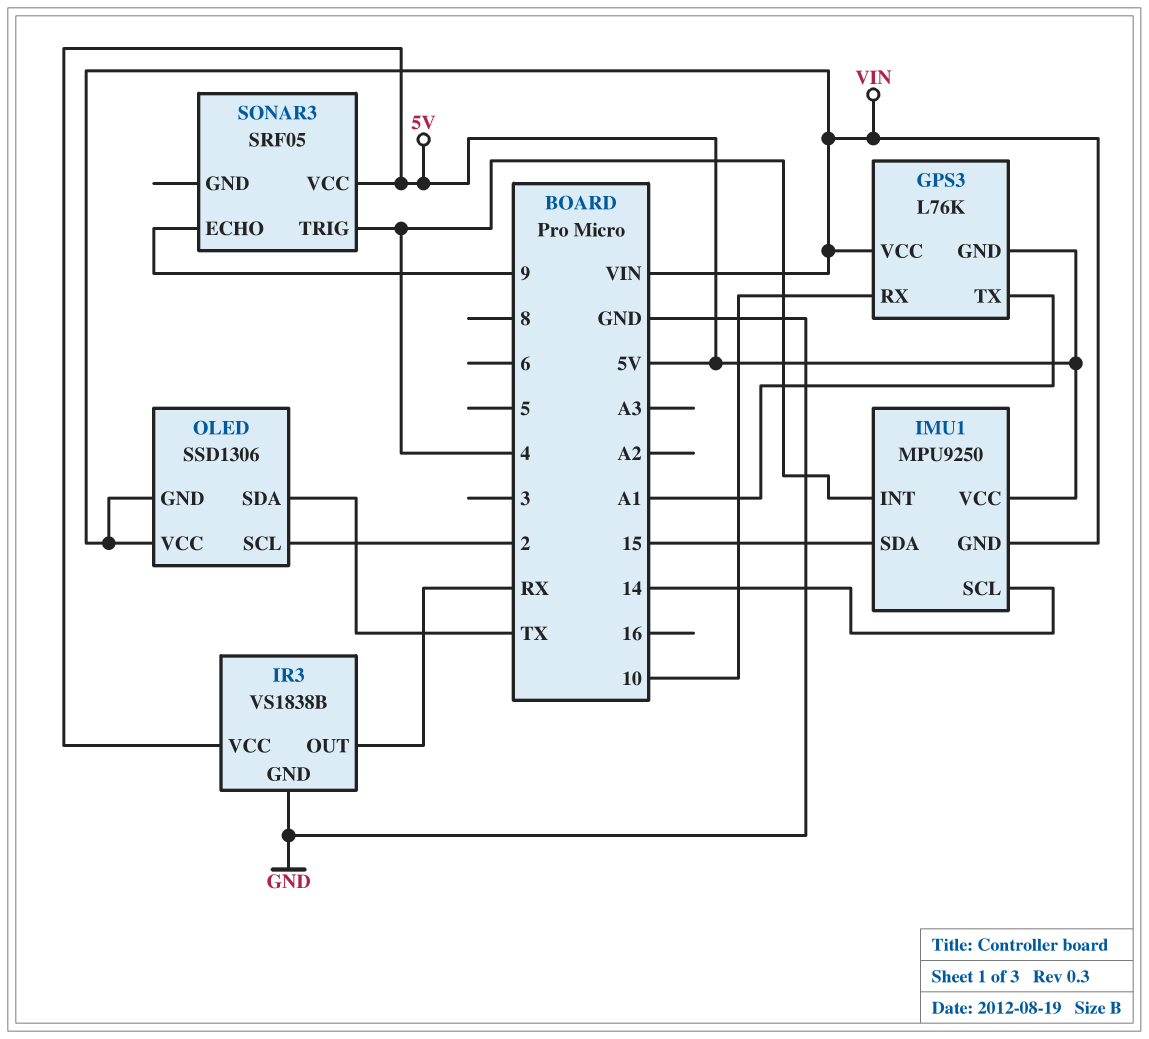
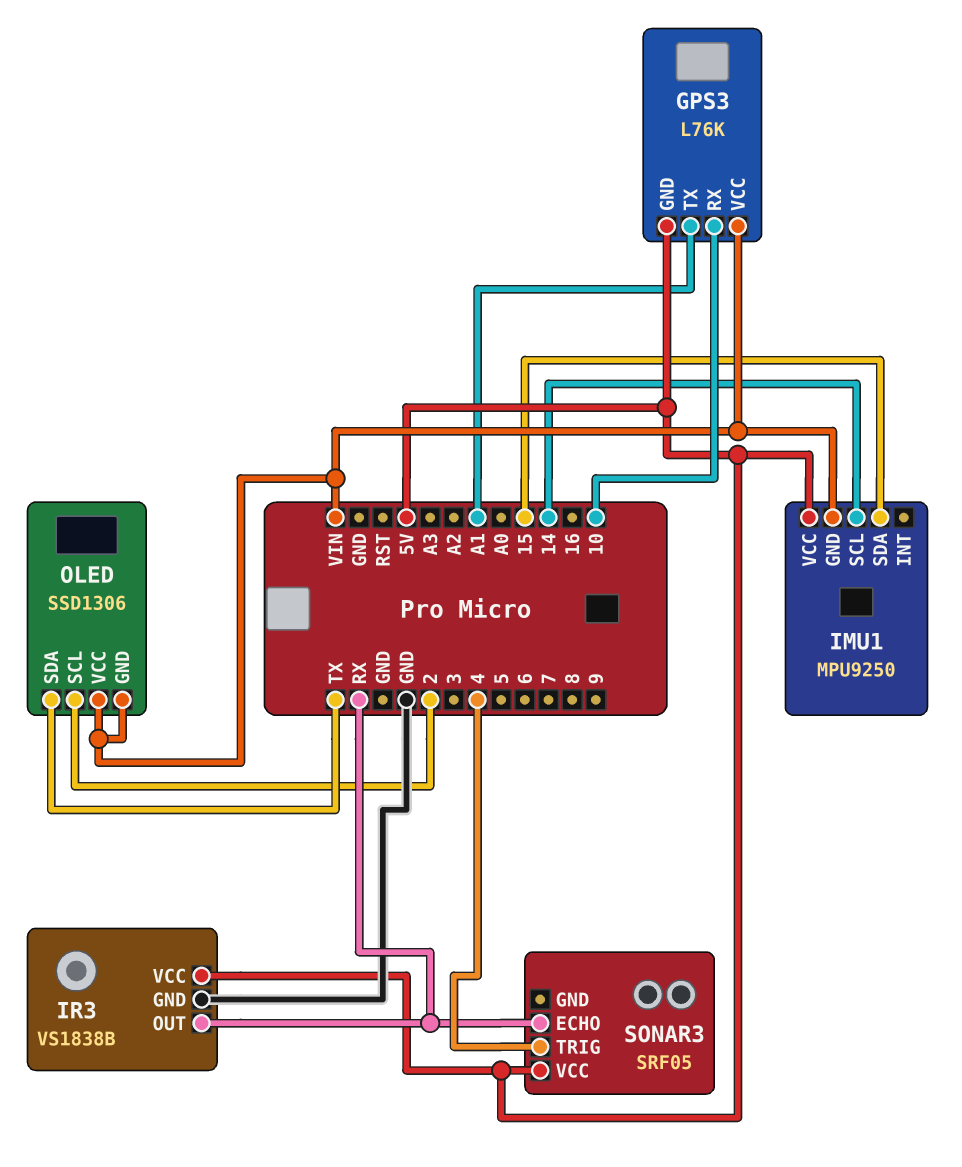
IMU1 pin INT: 4 -> none
SONAR3 pin ECHO: 9 -> RX

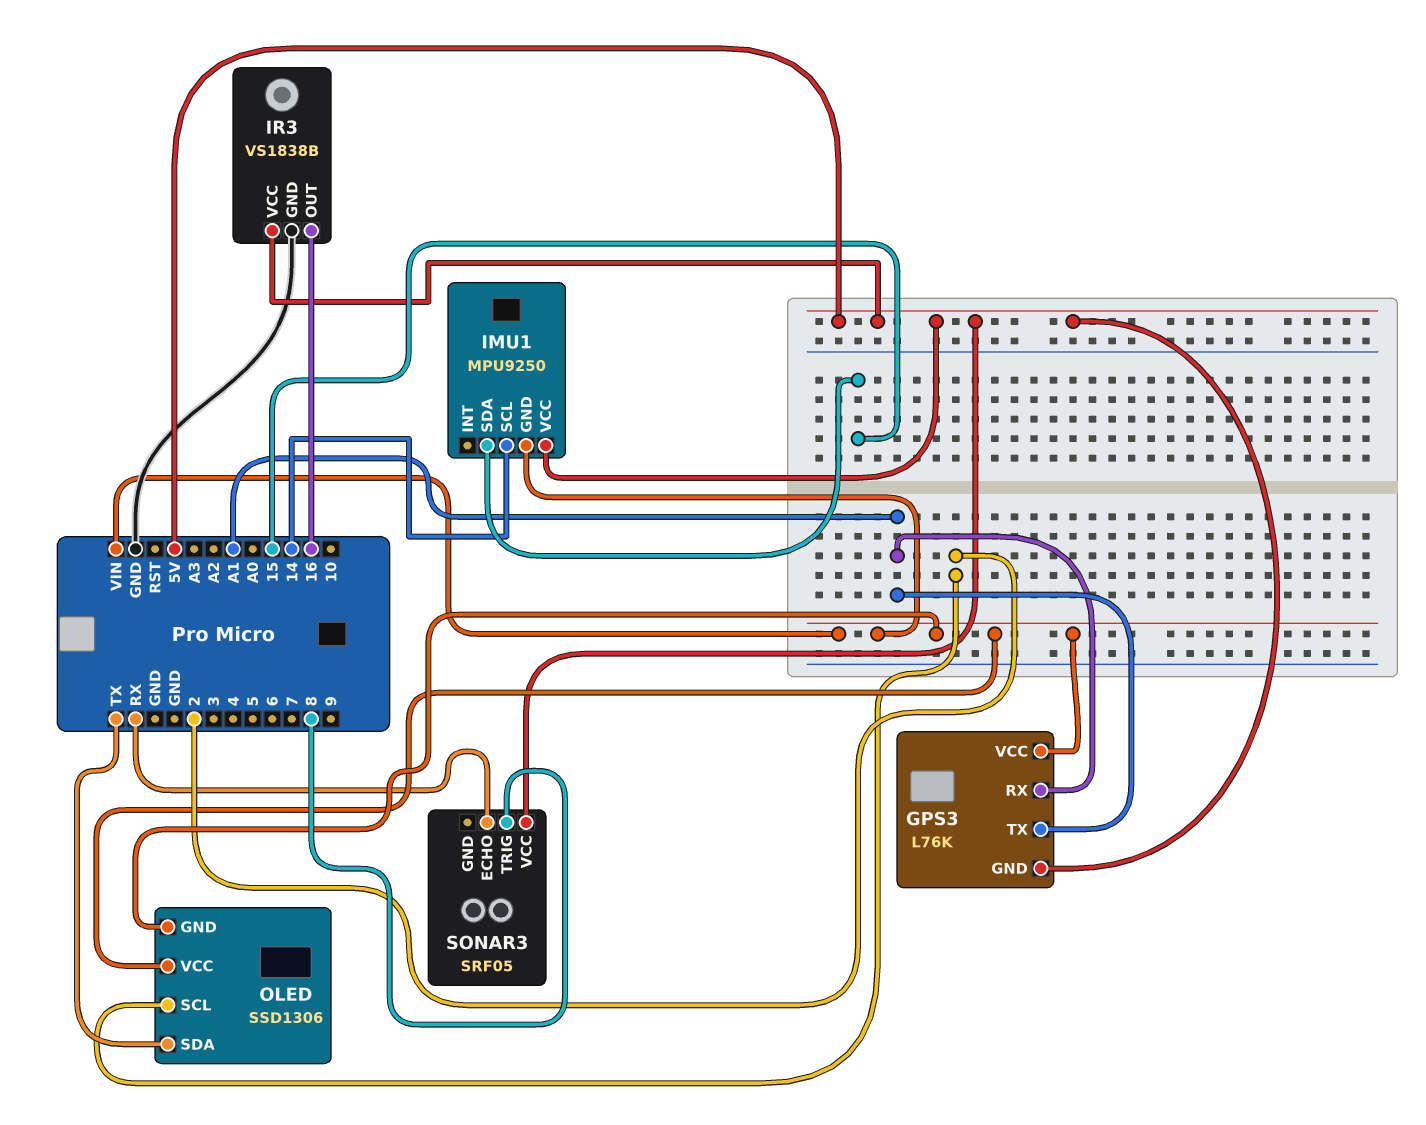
GPS3 pin RX: 10 -> A1
IR3 pin OUT: RX -> 16
SONAR3 pin TRIG: 4 -> 8

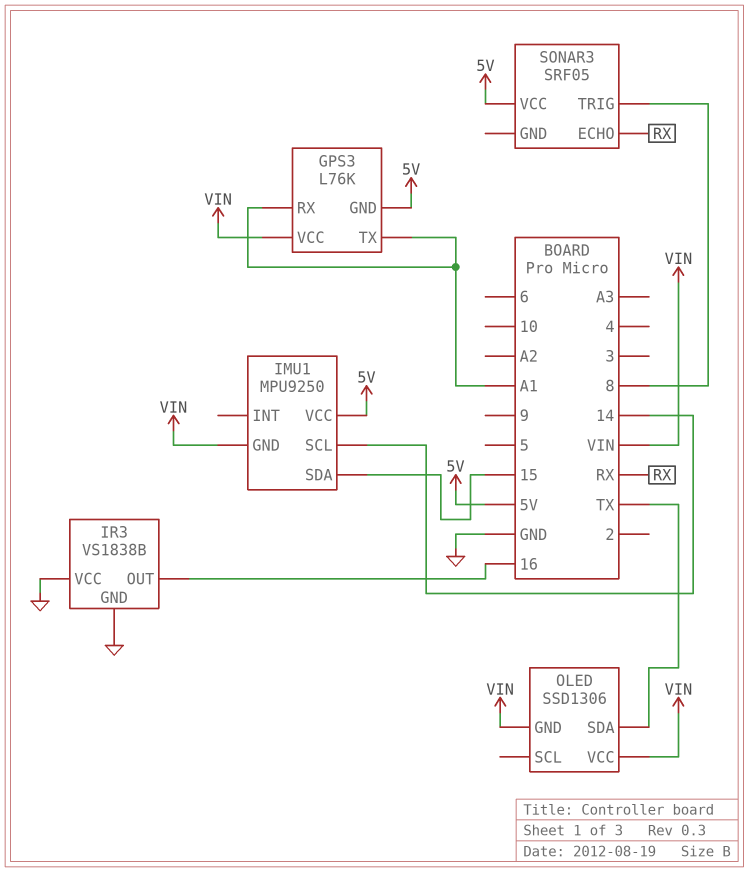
IR3 pin VCC: 5V -> GND
OLED pin SCL: 2 -> none

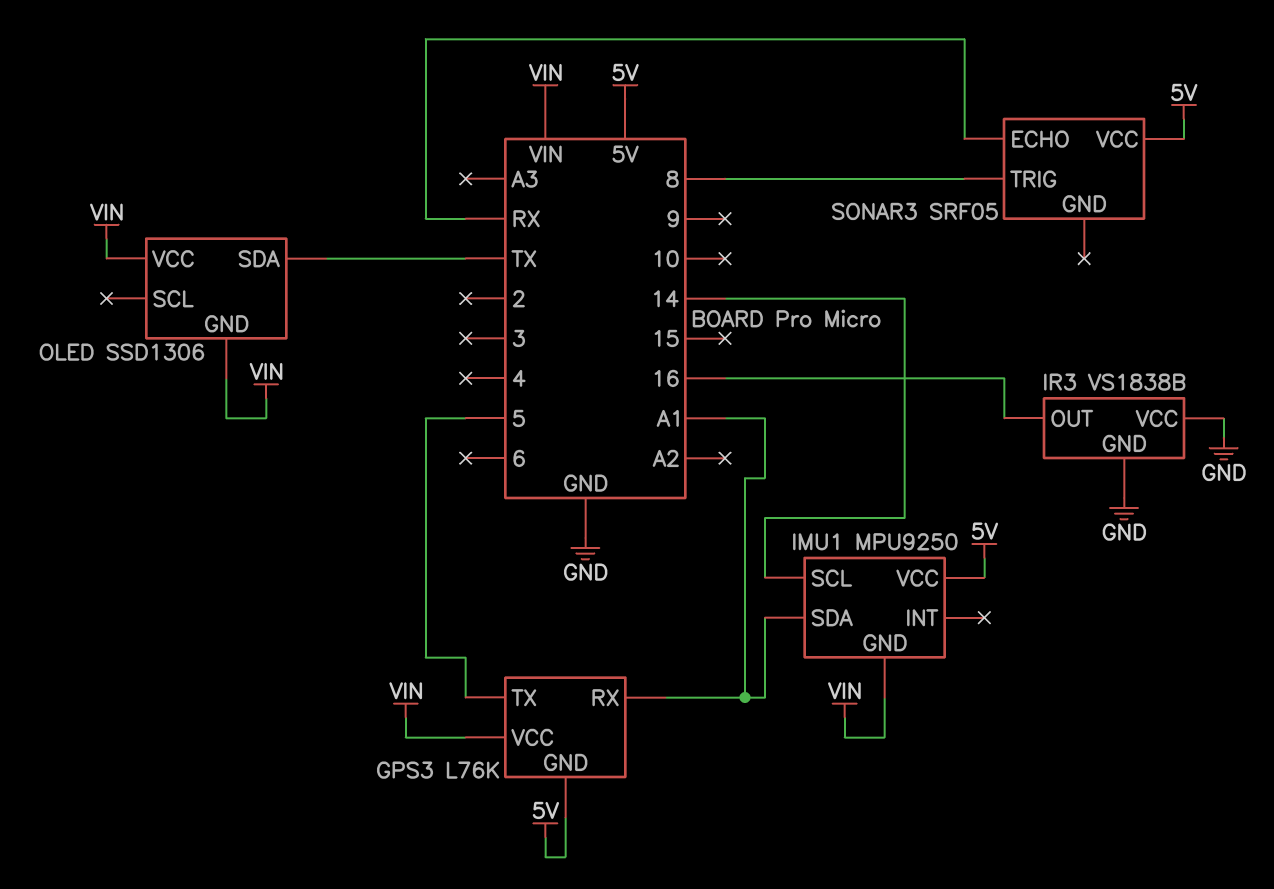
GPS3 pin TX: A1 -> 5
IMU1 pin SDA: 15 -> A1

